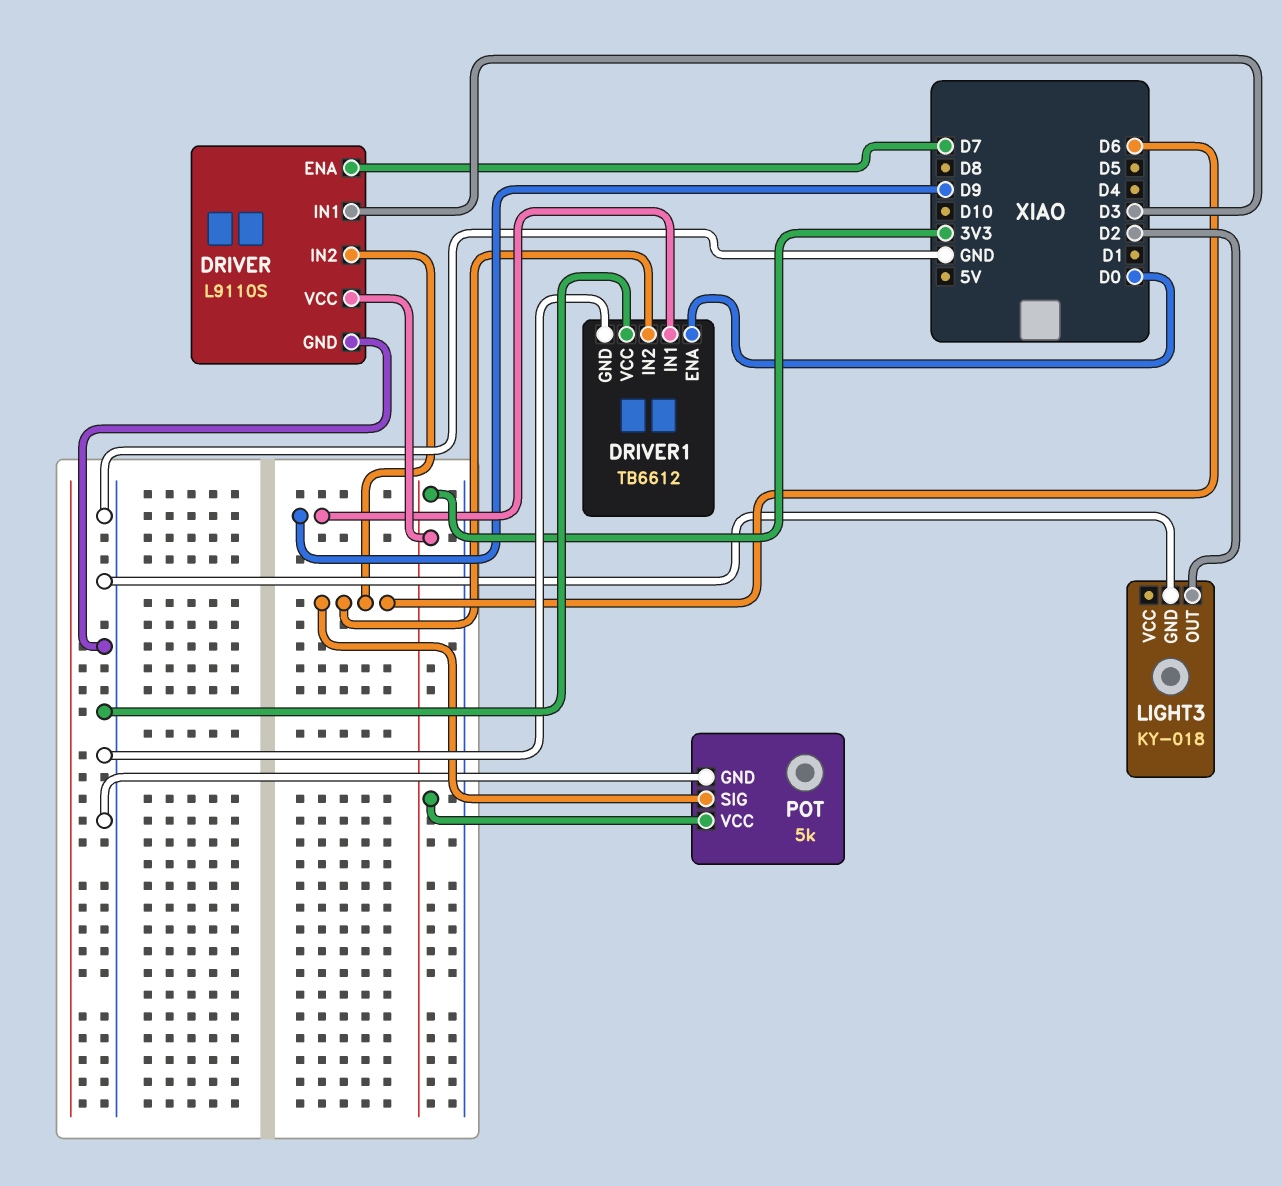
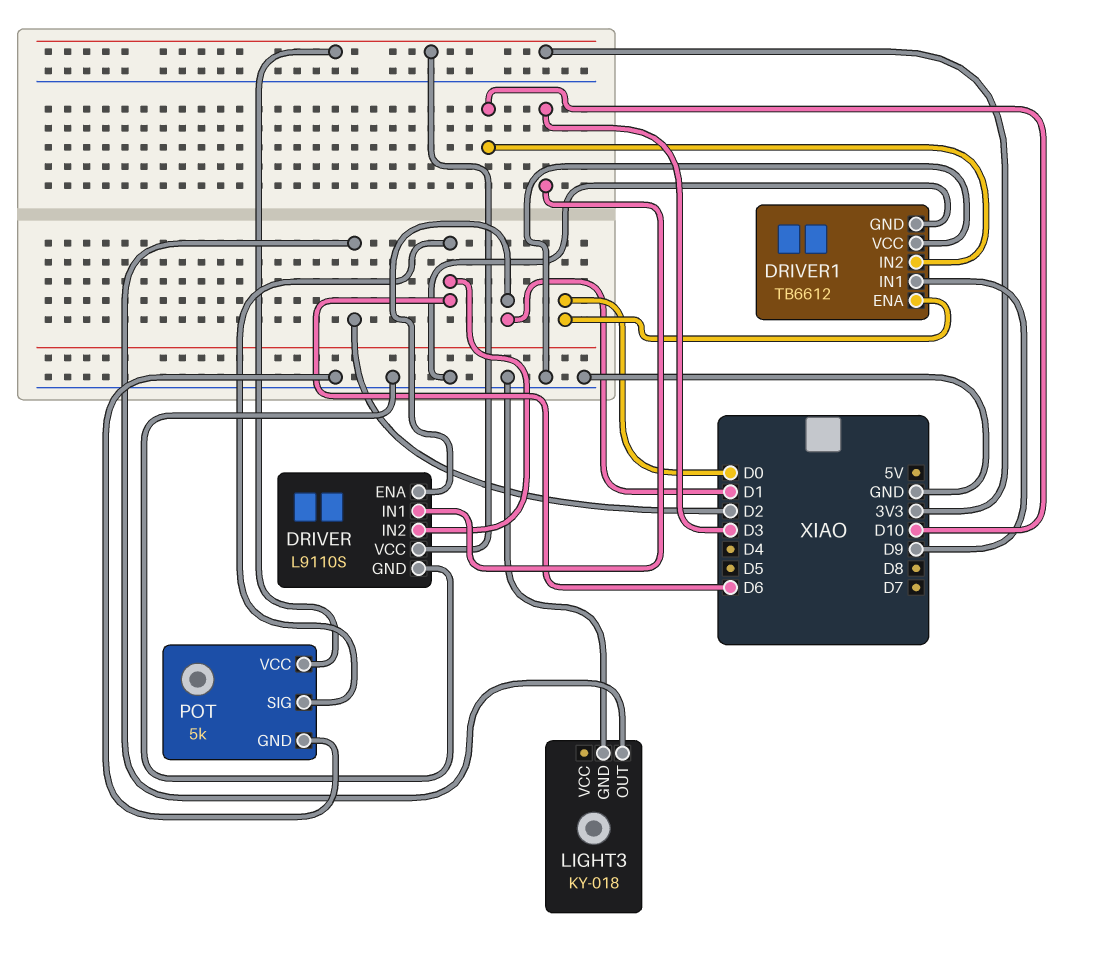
DRIVER pin ENA: D7 -> D1
DRIVER1 pin IN2: D6 -> D10

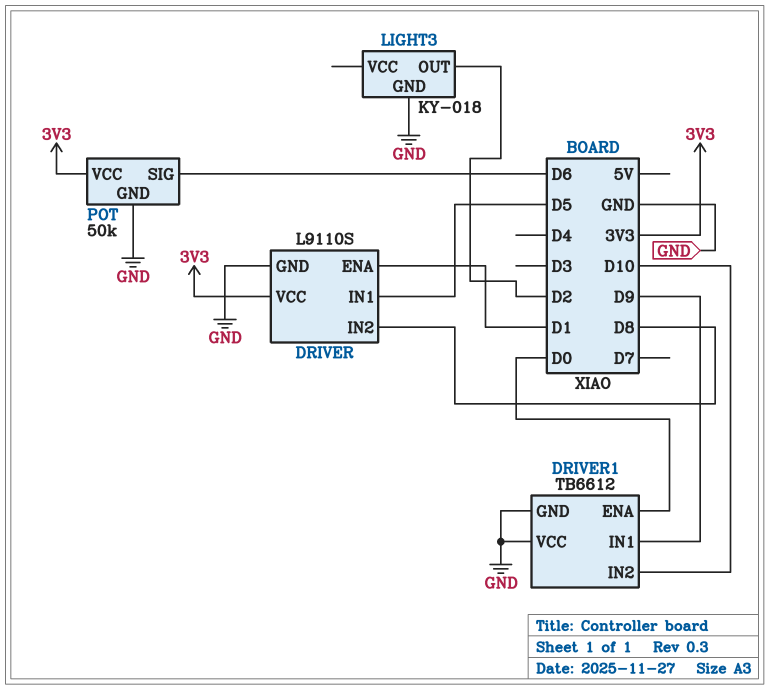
DRIVER pin IN1: D3 -> D5
DRIVER pin IN2: D6 -> D8
POT: 5k -> 50k

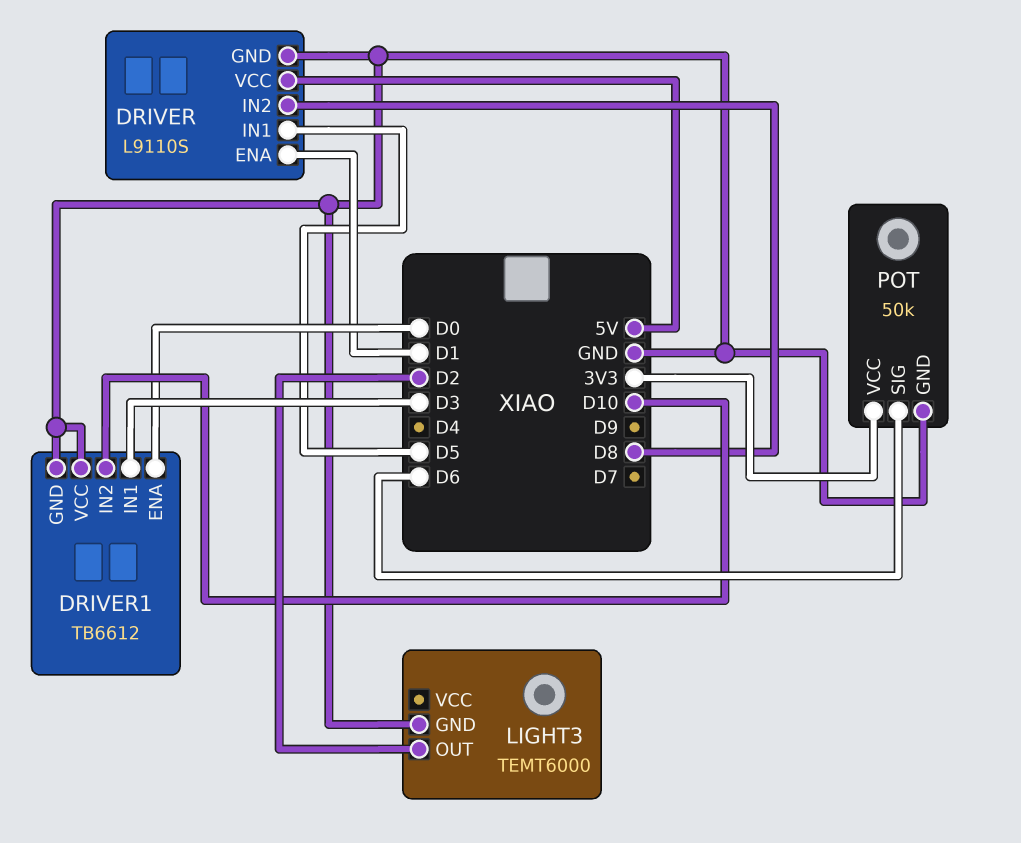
DRIVER pin VCC: 3V3 -> 5V
DRIVER1 pin IN1: D9 -> D3
LIGHT3: KY-018 -> TEMT6000

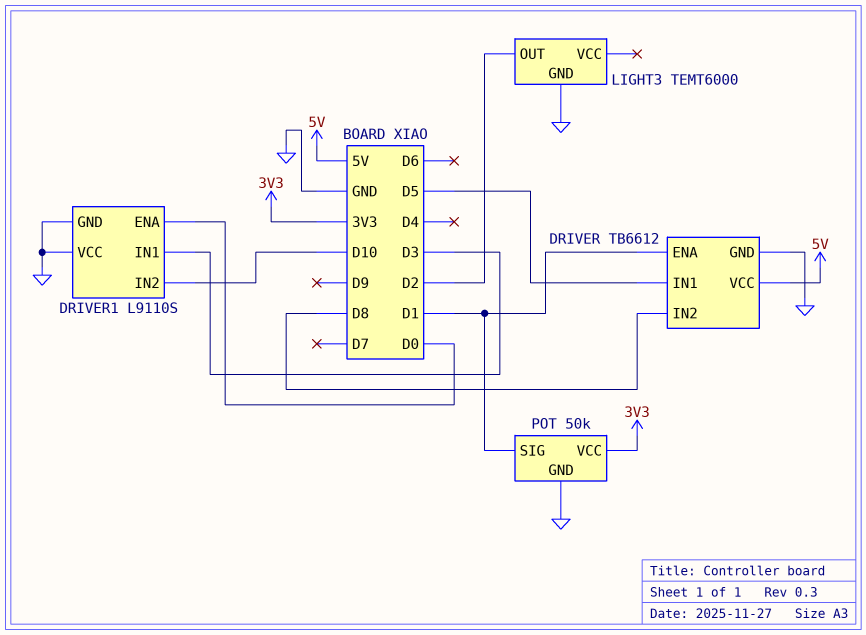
DRIVER: L9110S -> TB6612
DRIVER1: TB6612 -> L9110S
POT pin SIG: D6 -> D1

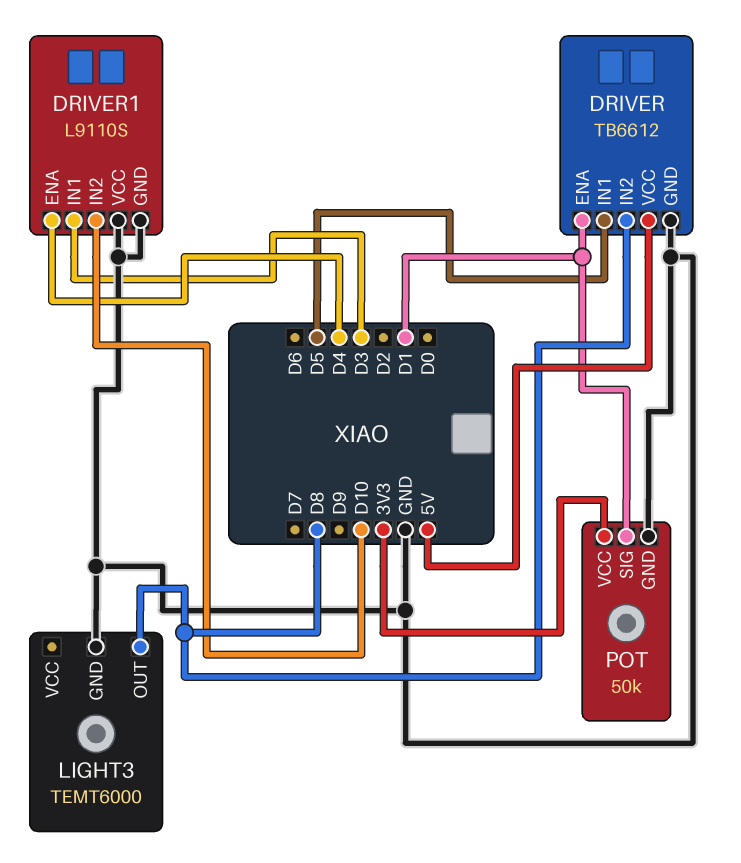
DRIVER1 pin ENA: D0 -> D4
LIGHT3 pin OUT: D2 -> D8

